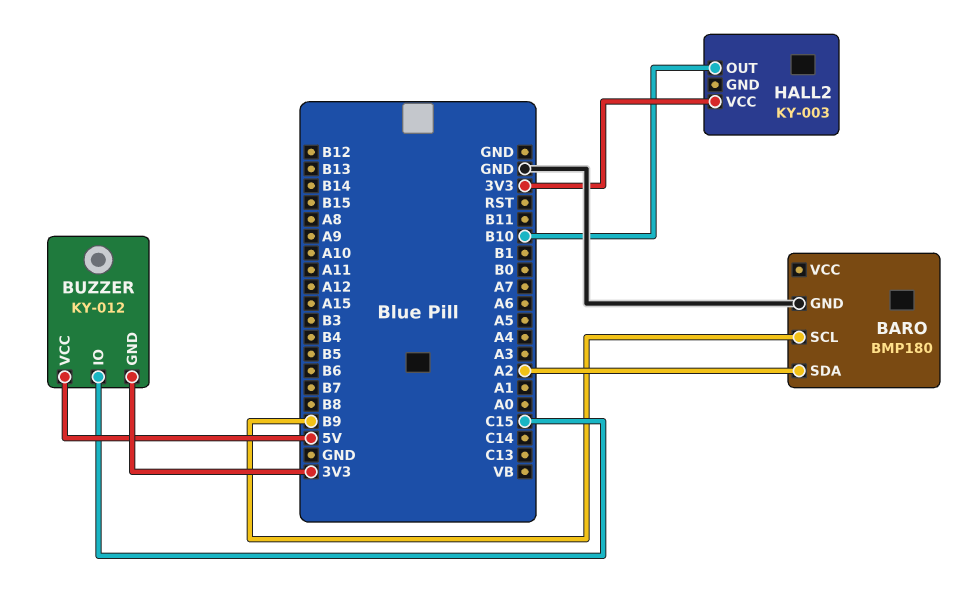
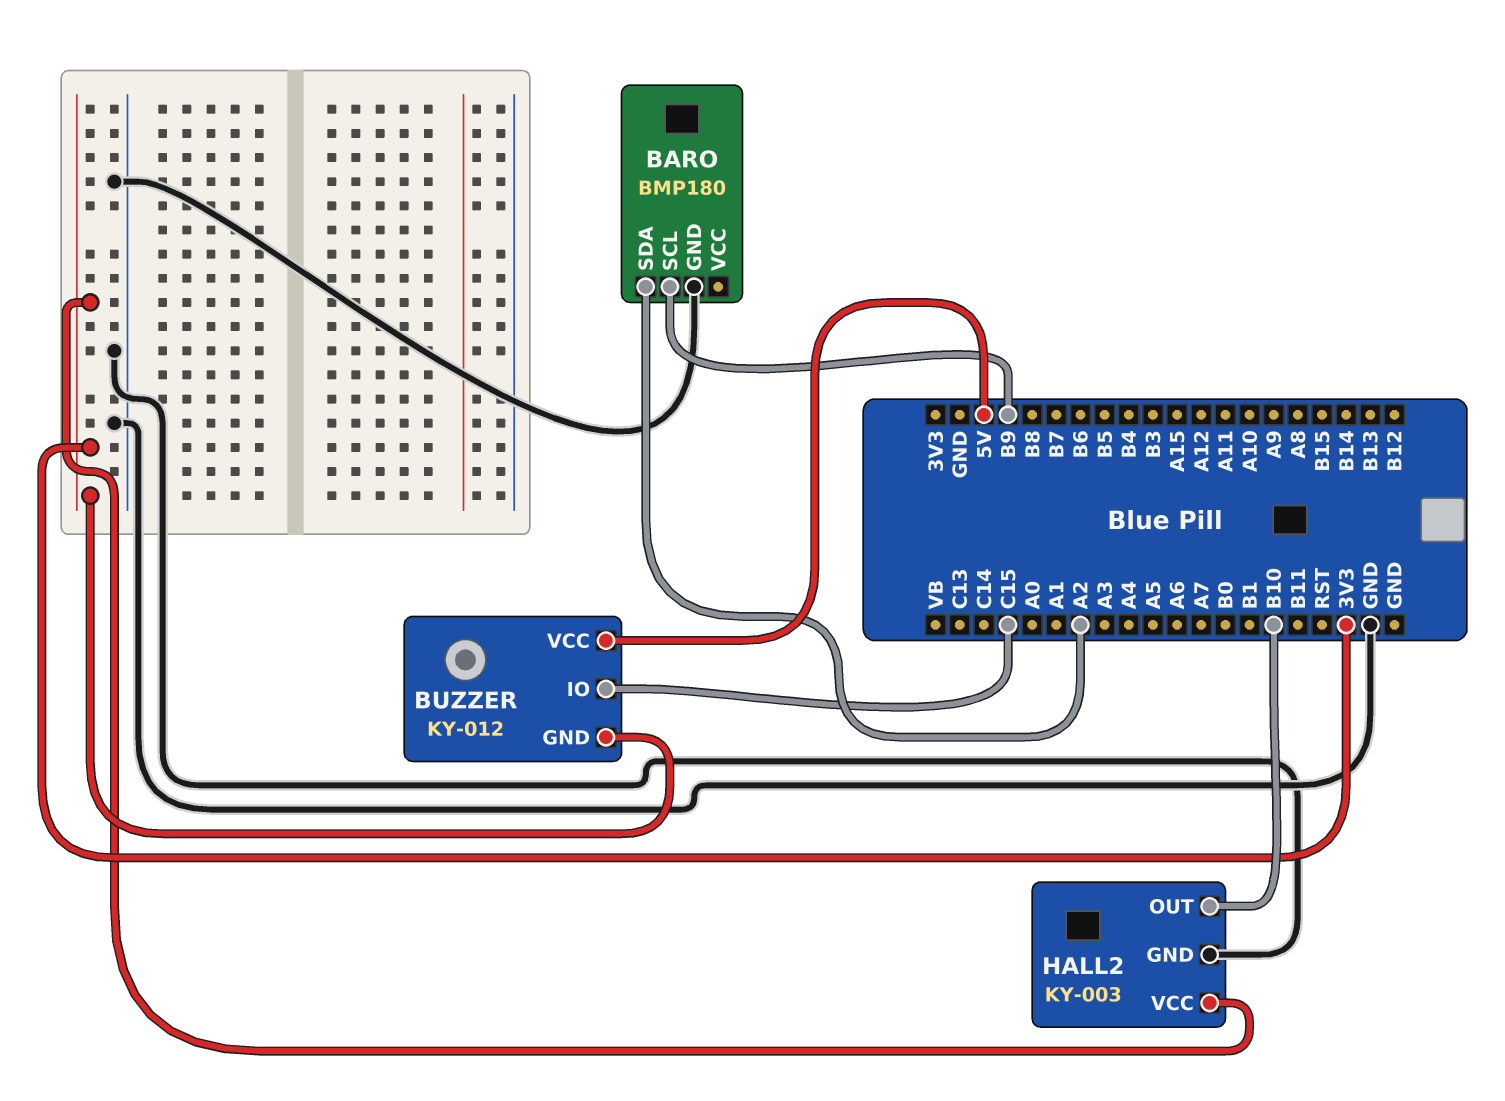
HALL2 pin GND: none -> GND

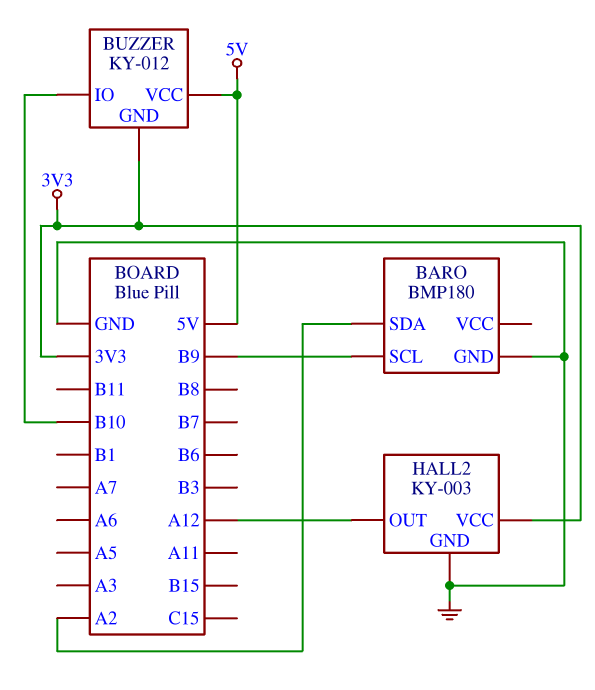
BUZZER pin IO: C15 -> B10
HALL2 pin OUT: B10 -> A12

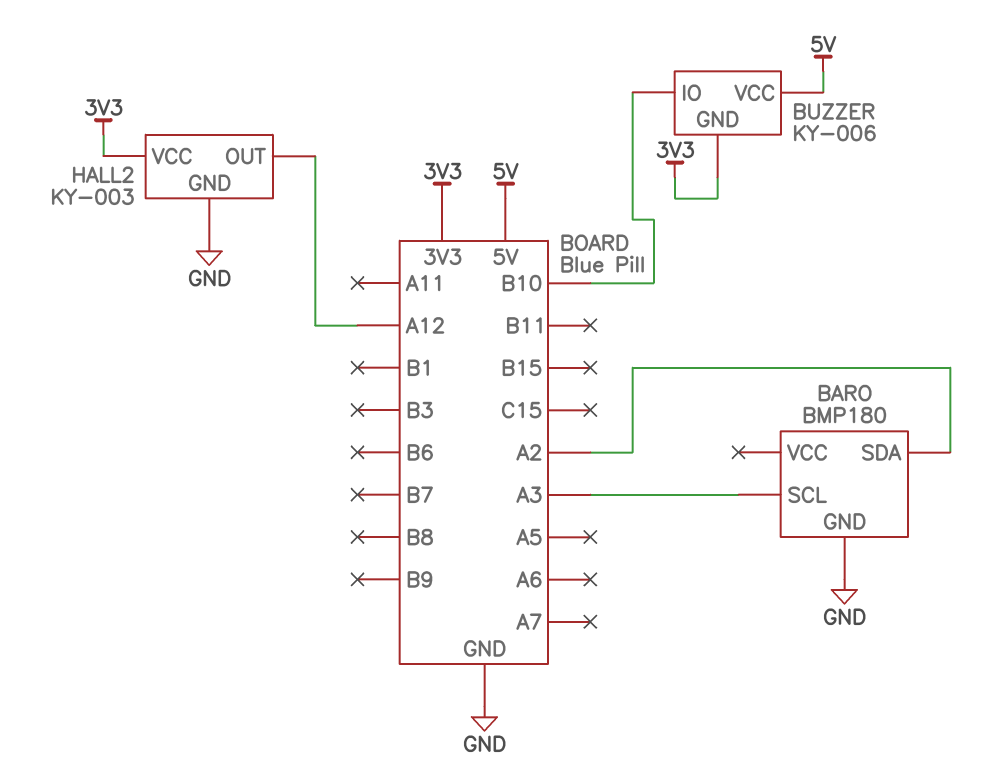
BARO pin SCL: B9 -> A3
BUZZER: KY-012 -> KY-006

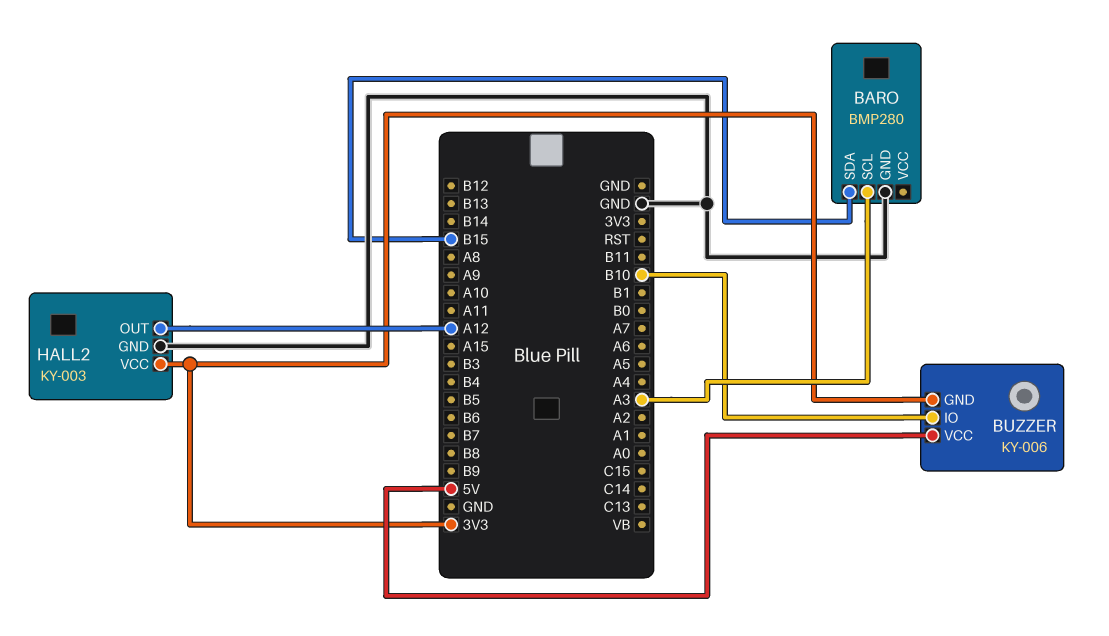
BARO: BMP180 -> BMP280
BARO pin SDA: A2 -> B15

